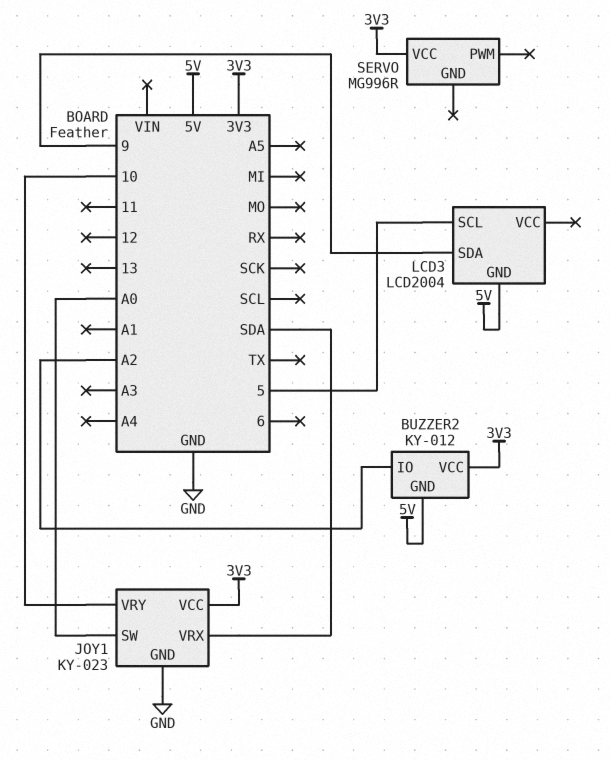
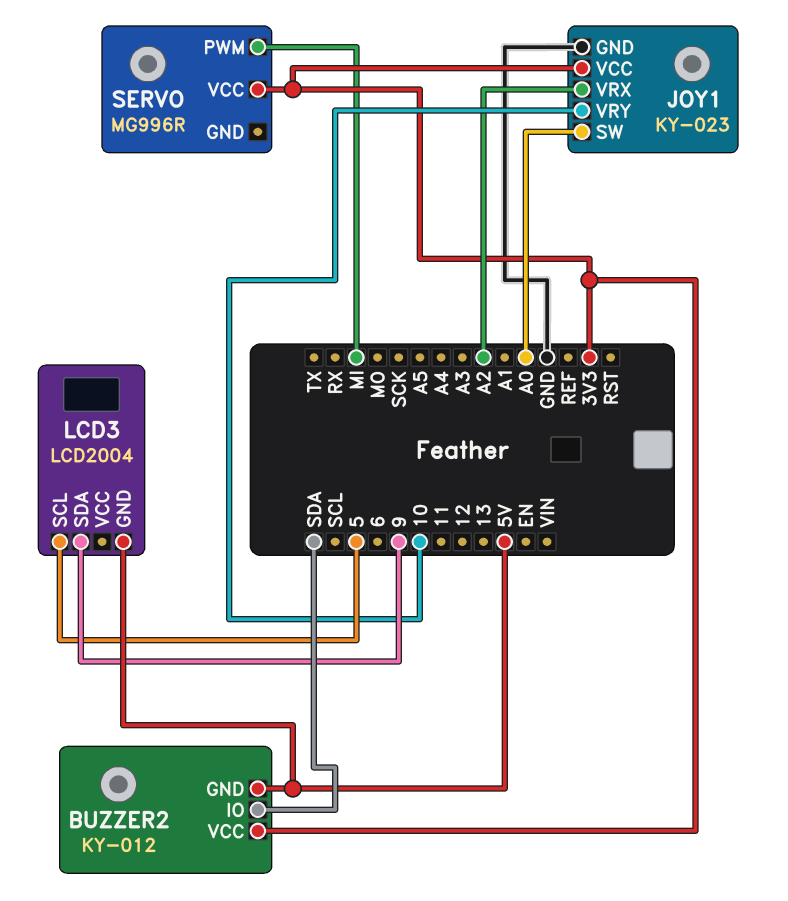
BUZZER2 pin IO: A2 -> SDA
JOY1 pin VRX: SDA -> A2
SERVO pin PWM: none -> MI

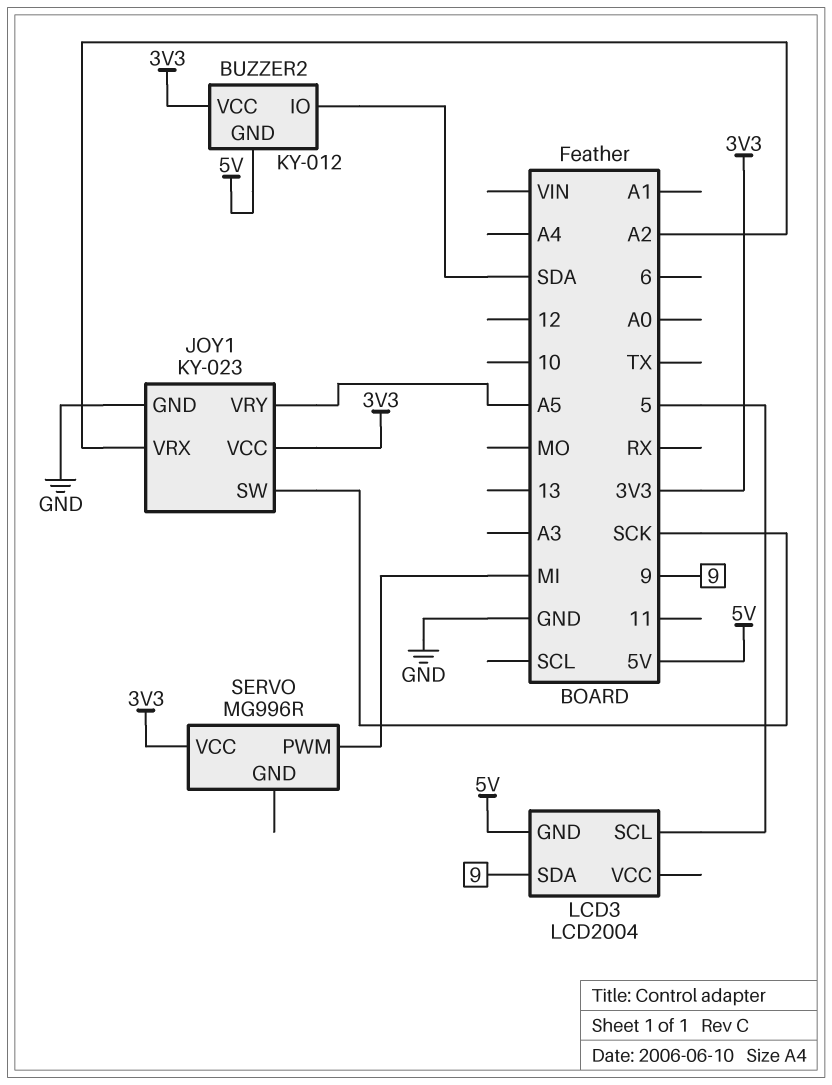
JOY1 pin SW: A0 -> SCK
JOY1 pin VRY: 10 -> A5

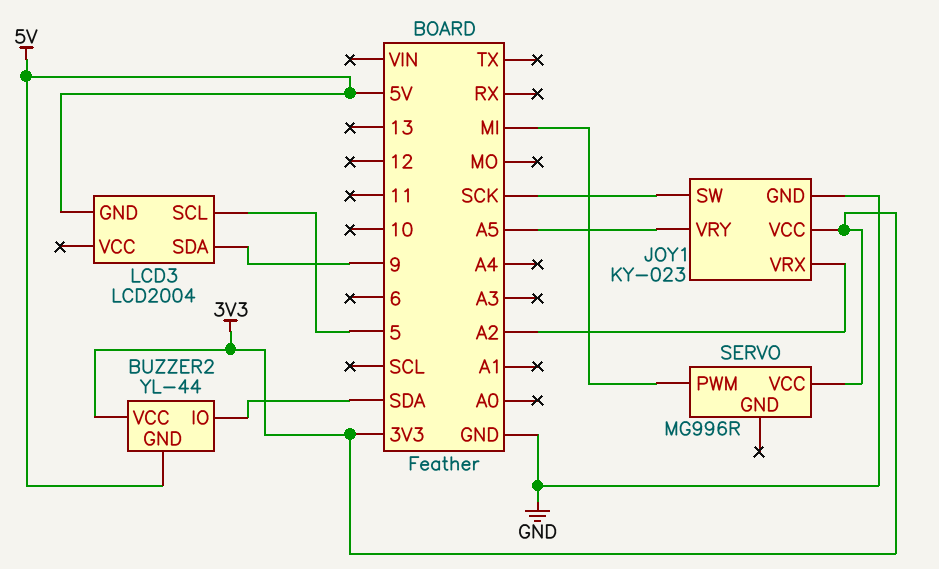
BUZZER2: KY-012 -> YL-44

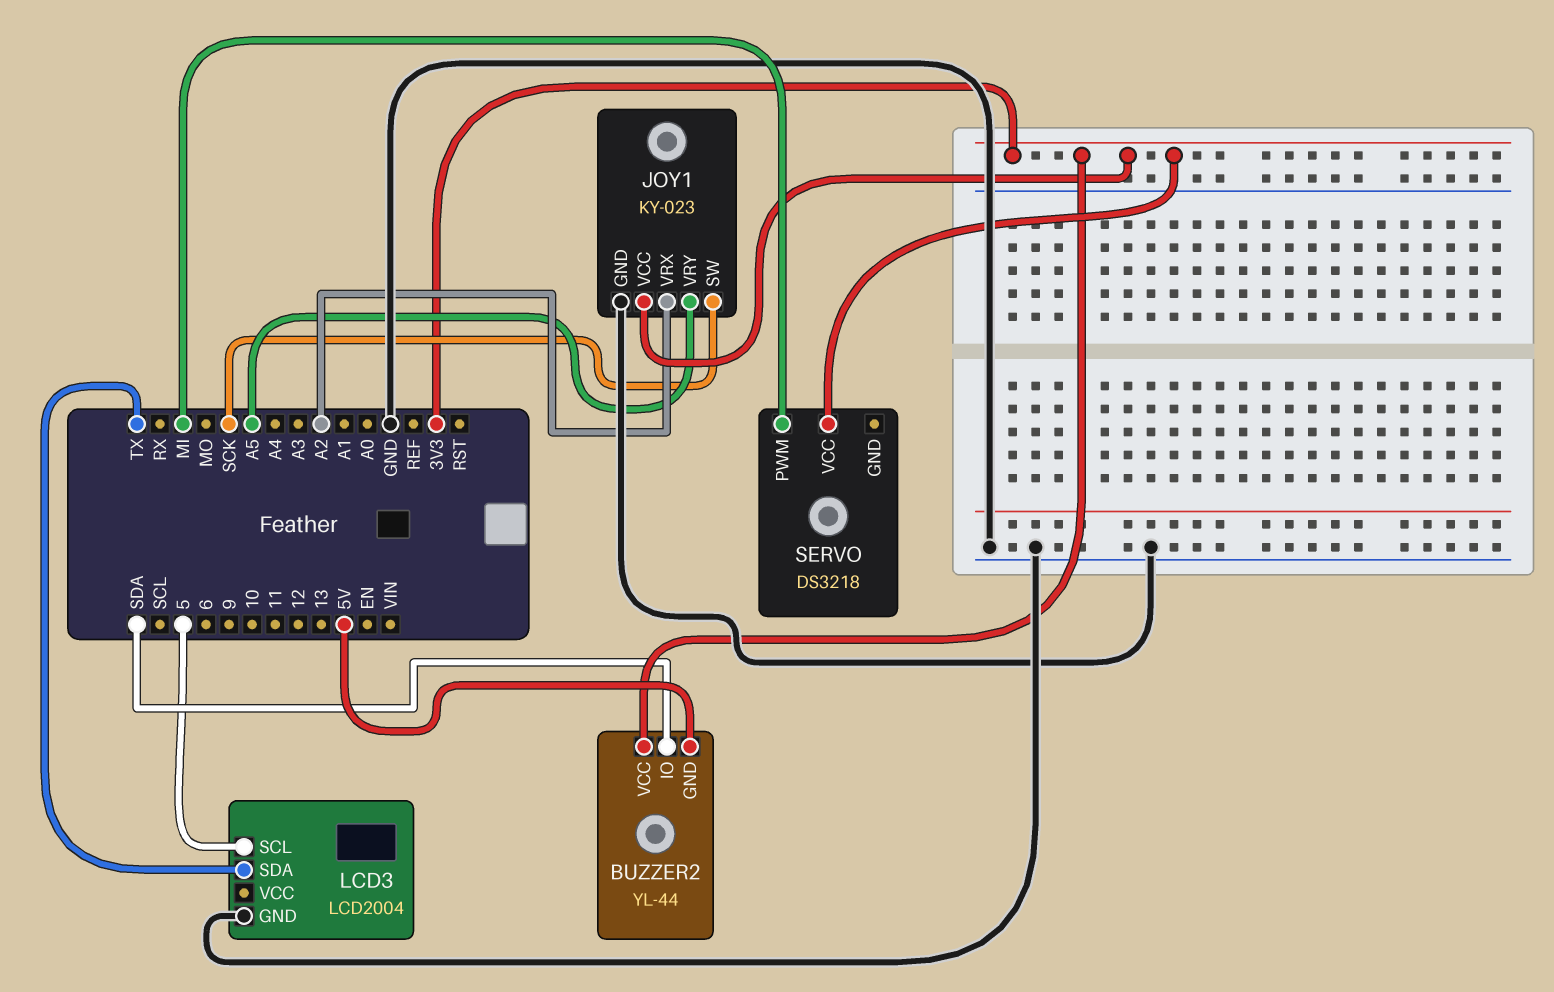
LCD3 pin GND: 5V -> GND
LCD3 pin SDA: 9 -> TX
SERVO: MG996R -> DS3218

